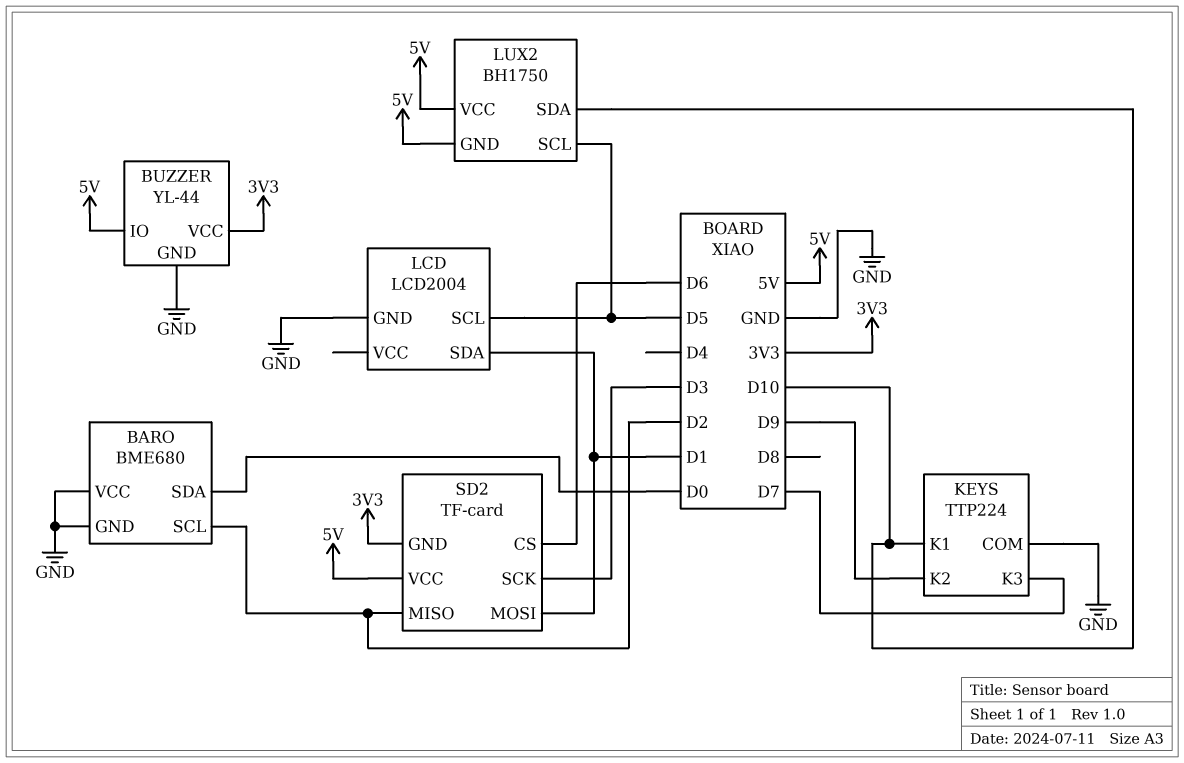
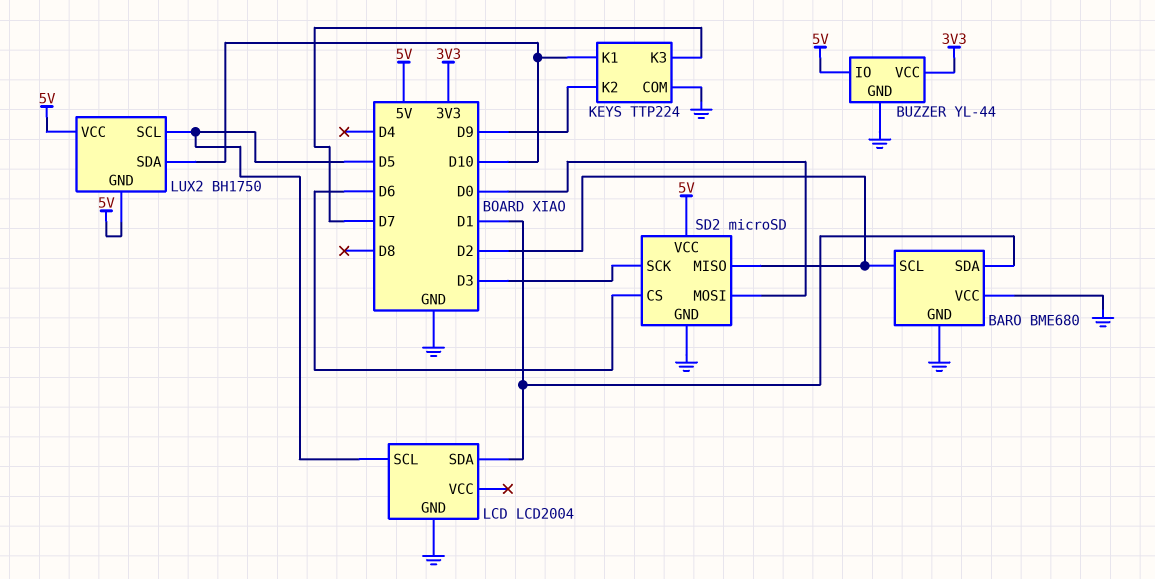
BARO pin SDA: D0 -> D1
SD2: TF-card -> microSD
SD2 pin GND: 3V3 -> GND
SD2 pin MOSI: D1 -> D0

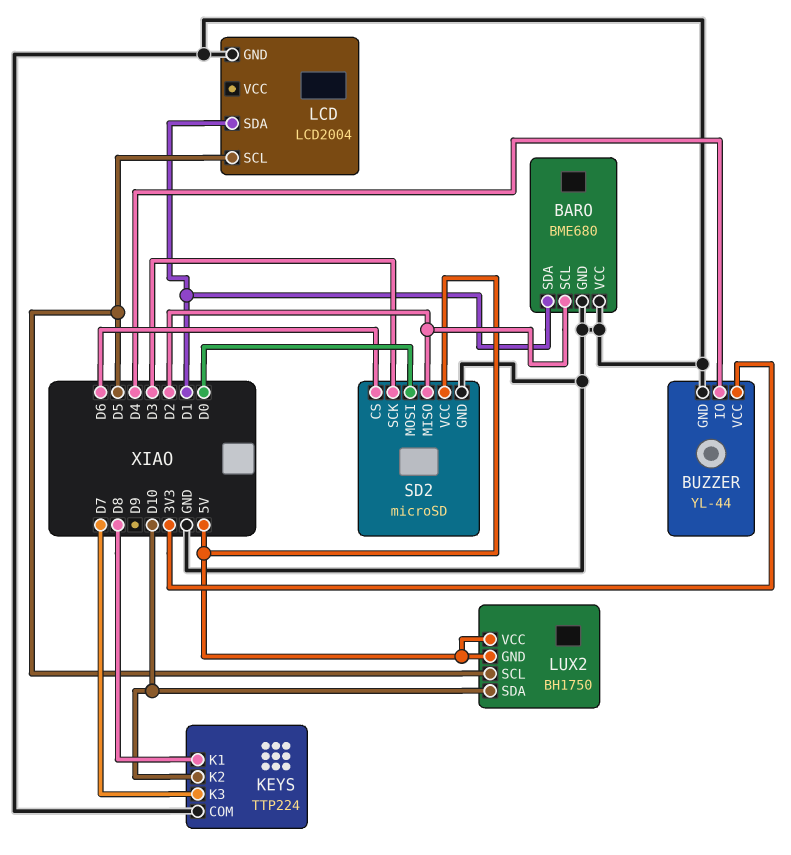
BUZZER pin IO: 5V -> D4
KEYS pin K1: D10 -> D8
KEYS pin K2: D9 -> D10

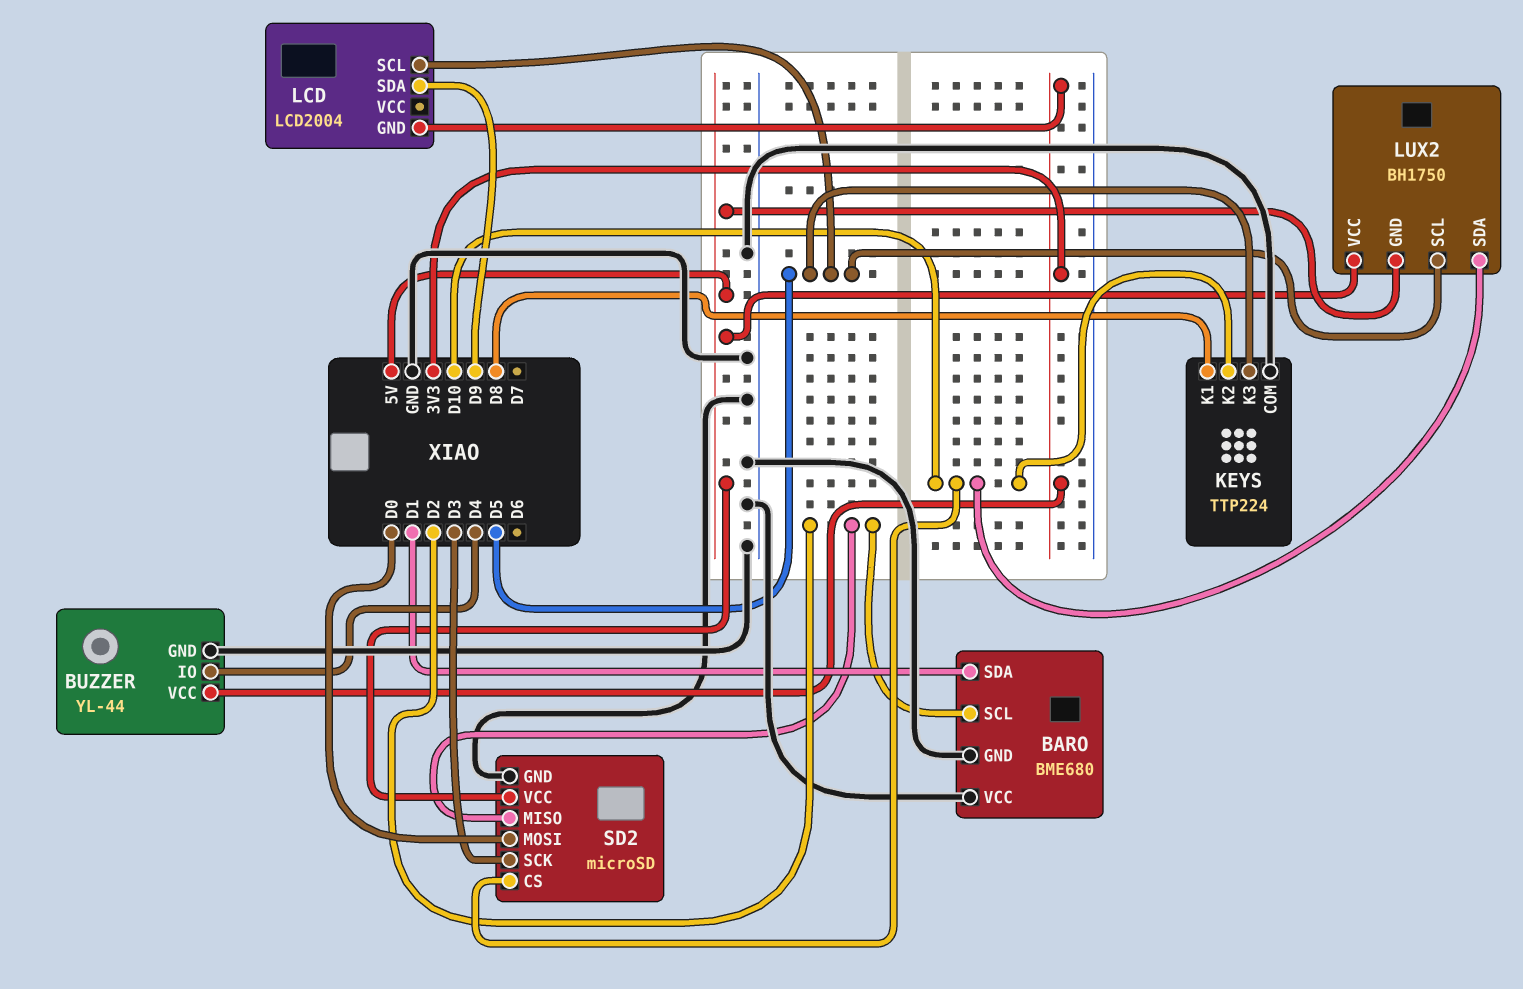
KEYS pin K3: D7 -> D5
LCD pin GND: GND -> 3V3
LCD pin SDA: D1 -> D9
SD2 pin CS: D6 -> D10

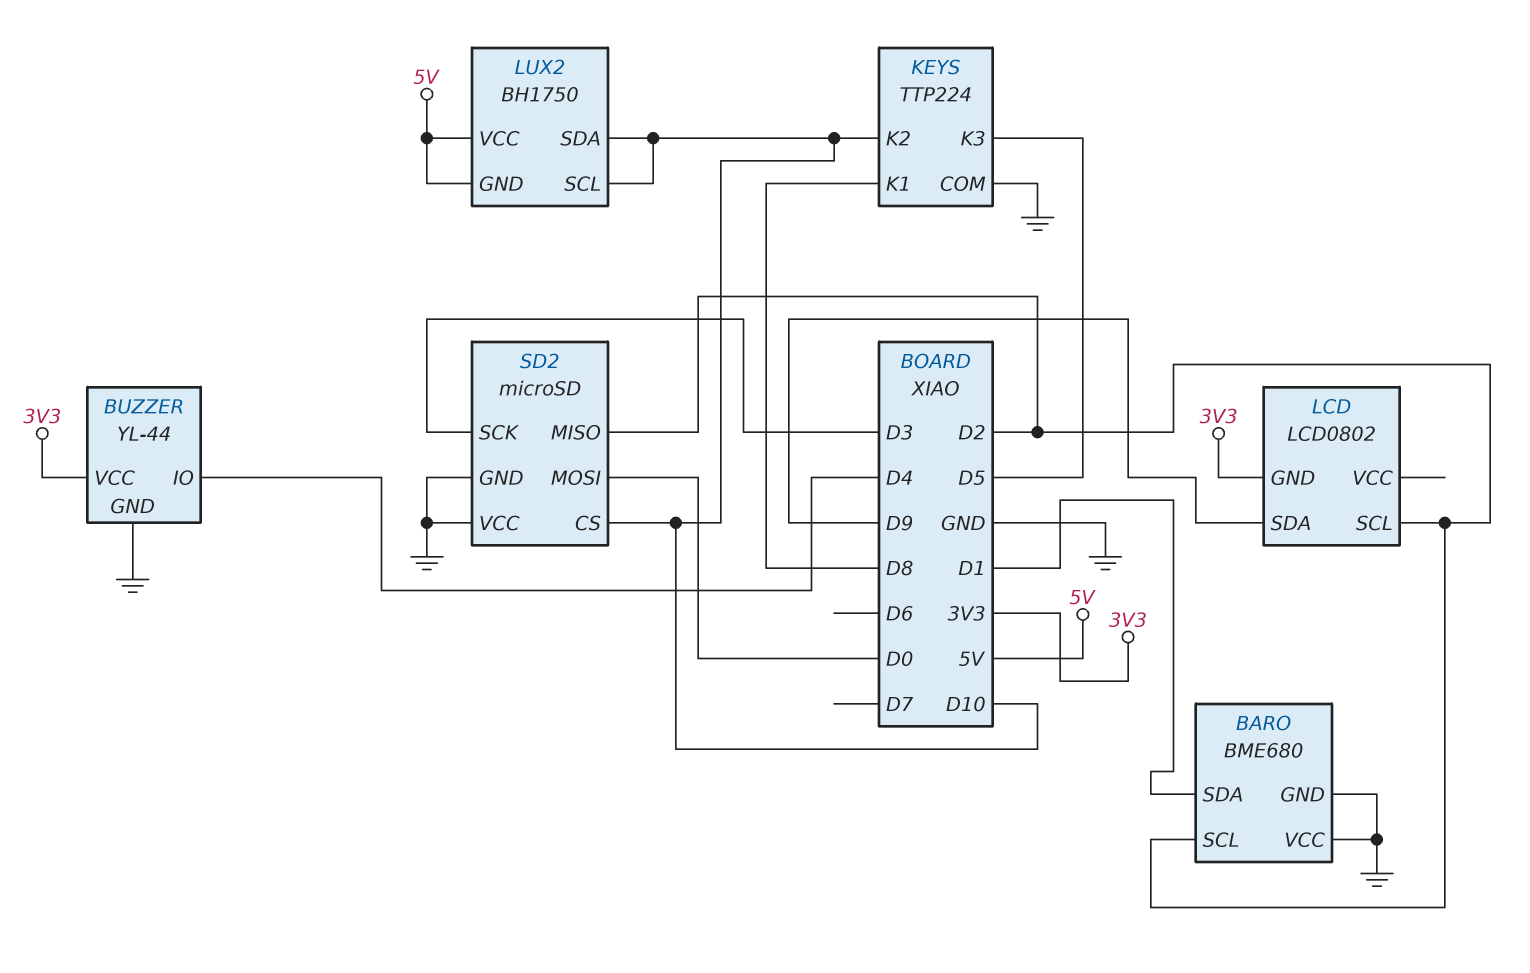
LCD: LCD2004 -> LCD0802
LCD pin SCL: D5 -> D2
LUX2 pin SCL: D5 -> D10
SD2 pin VCC: 5V -> GND

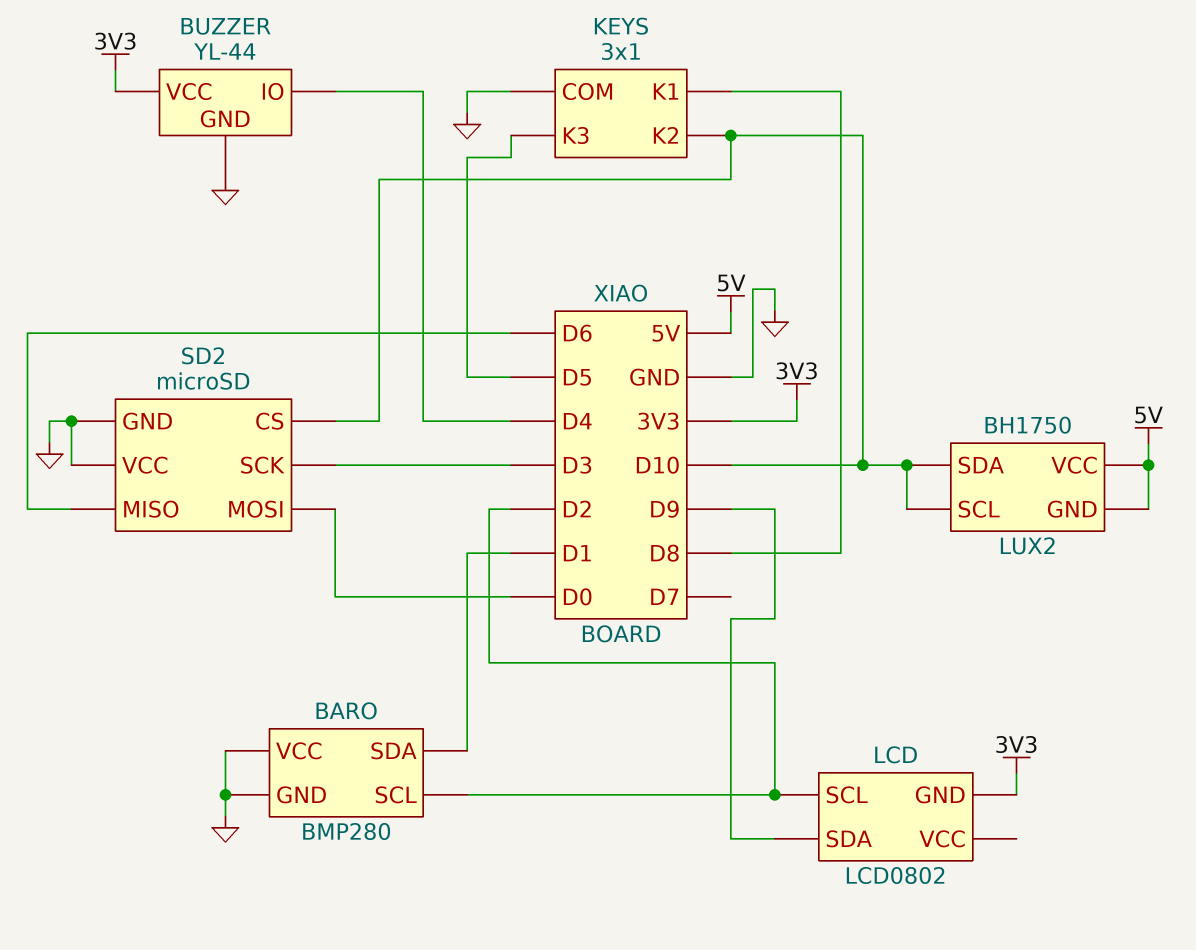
BARO: BME680 -> BMP280
KEYS: TTP224 -> 3x1
SD2 pin MISO: D2 -> D6

